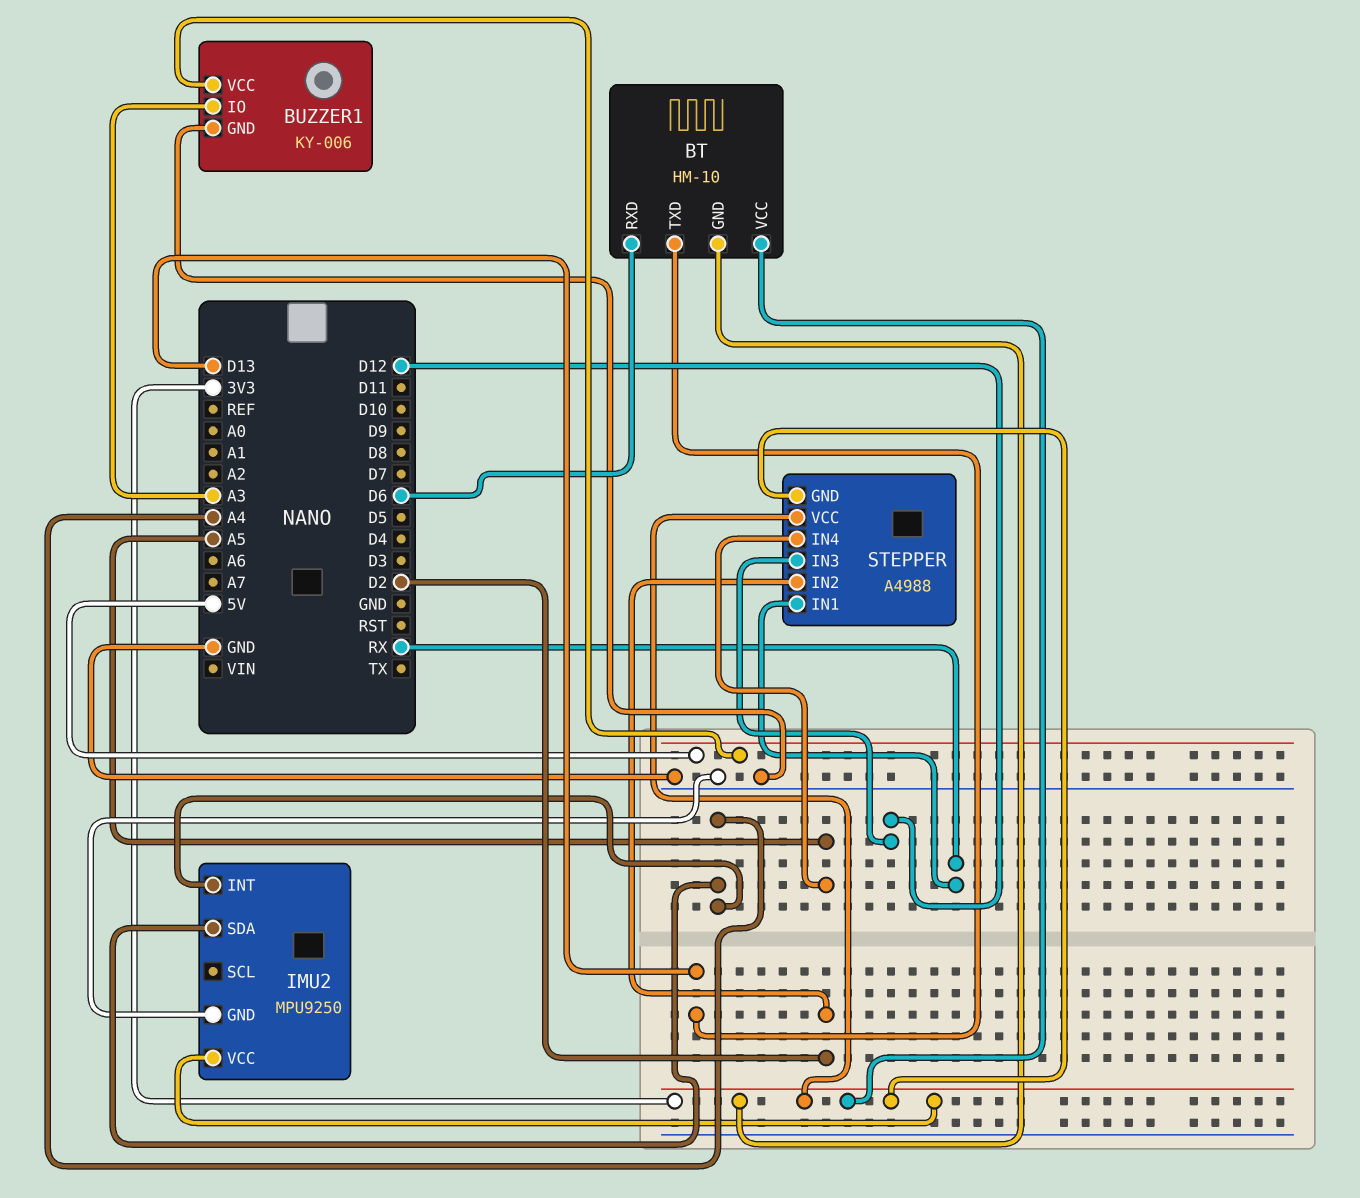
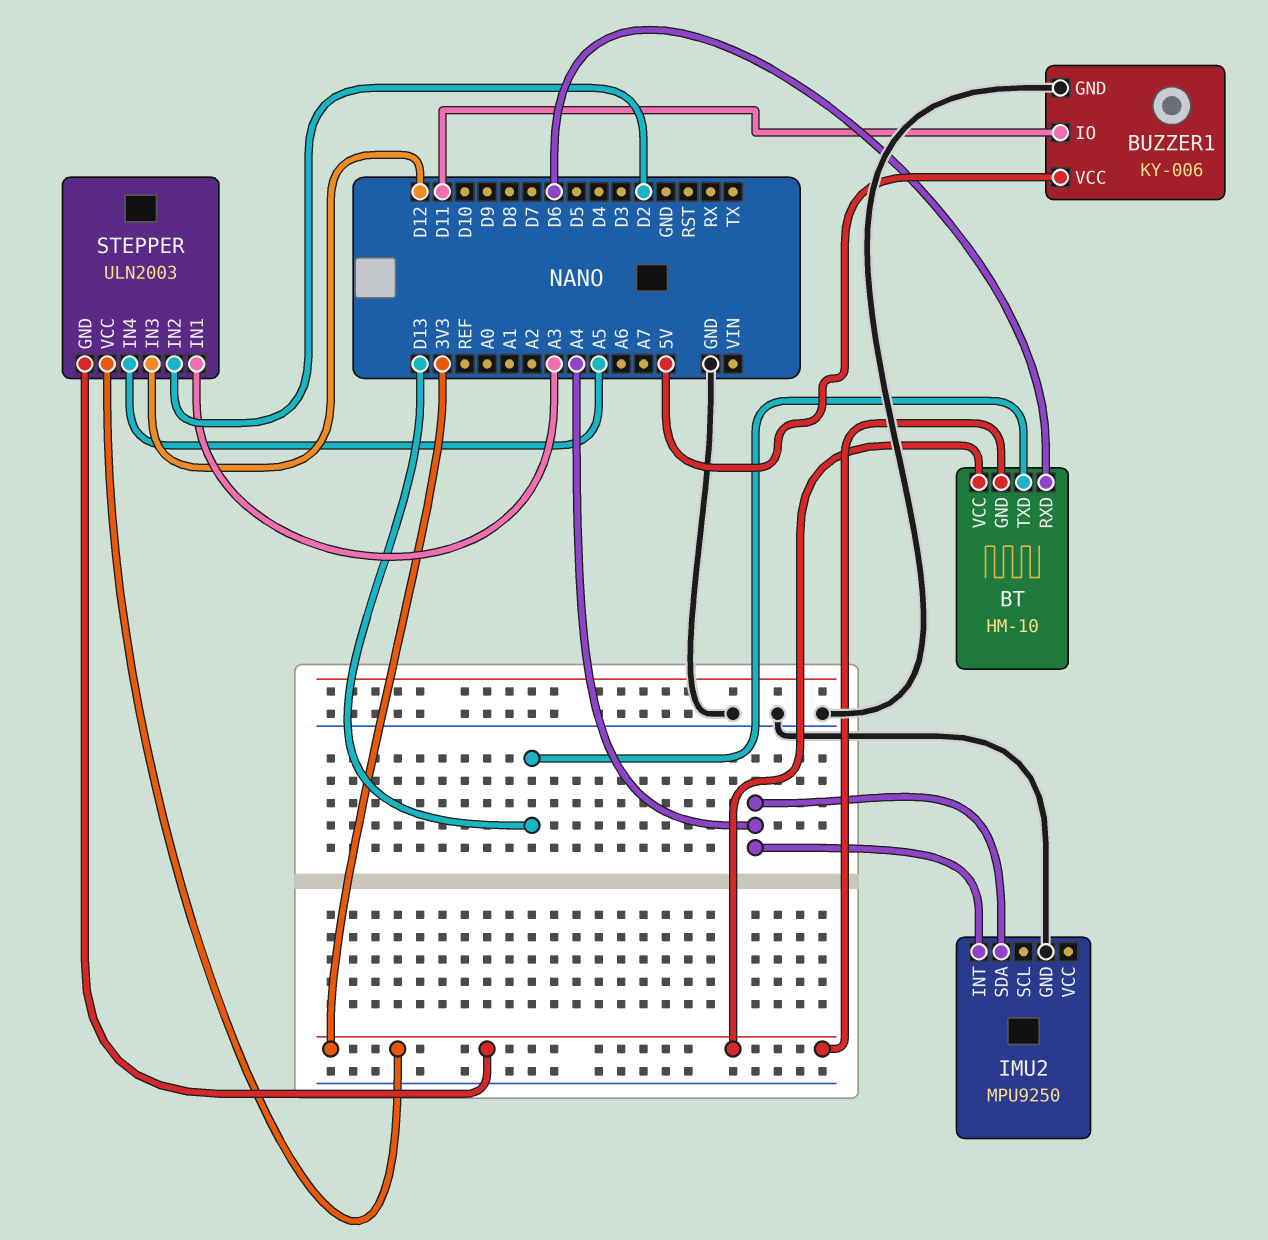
BUZZER1 pin IO: A3 -> D11
IMU2 pin VCC: 3V3 -> none
STEPPER: A4988 -> ULN2003
STEPPER pin IN1: RX -> A3

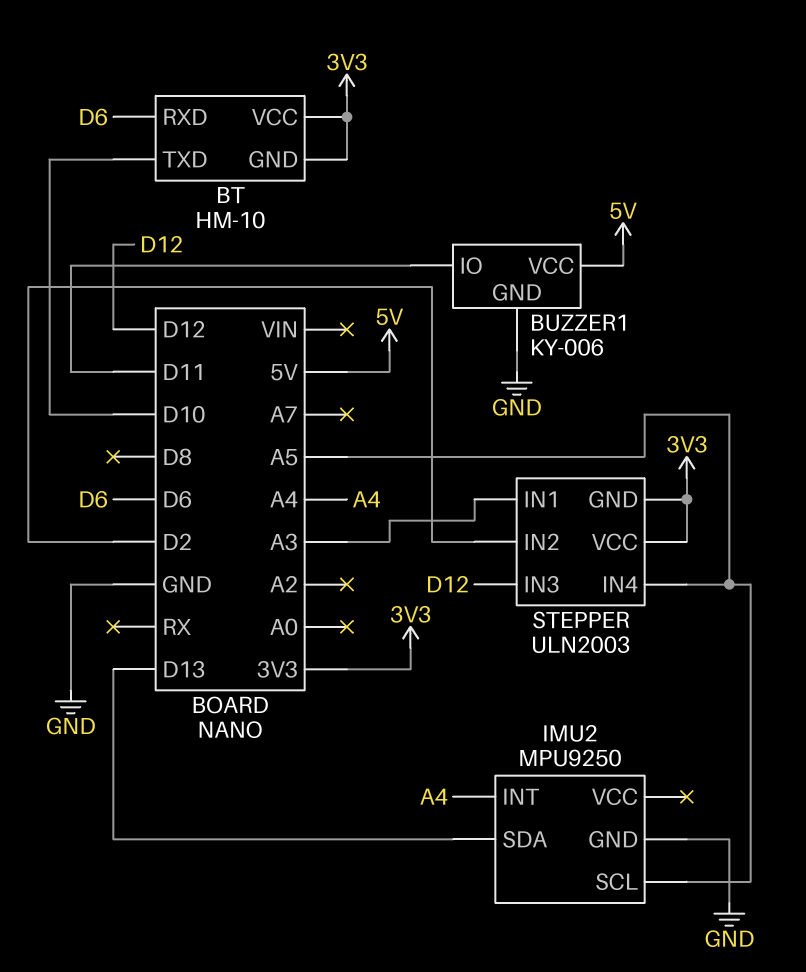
BT pin TXD: D13 -> D10
IMU2 pin SCL: none -> A5
IMU2 pin SDA: A4 -> D13

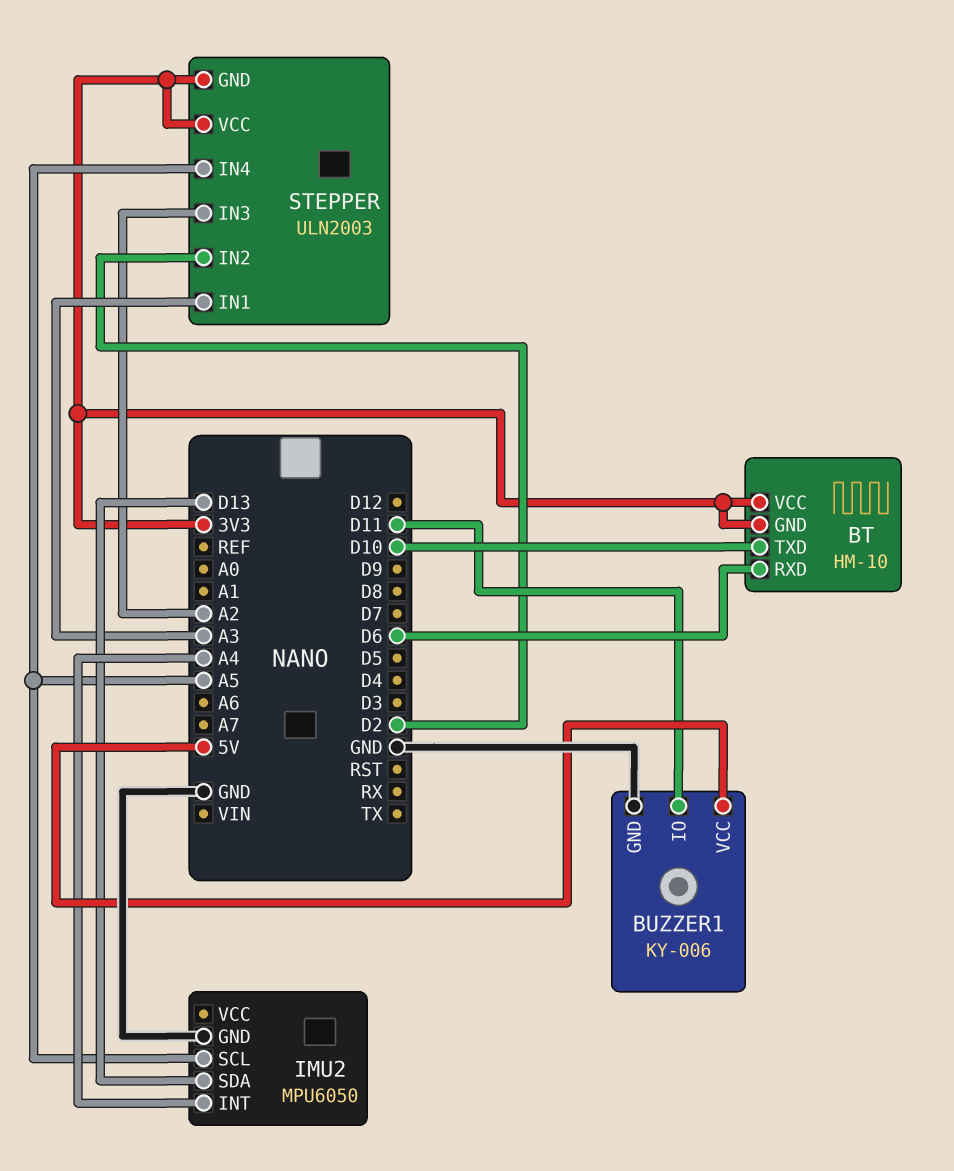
IMU2: MPU9250 -> MPU6050
STEPPER pin IN3: D12 -> A2

